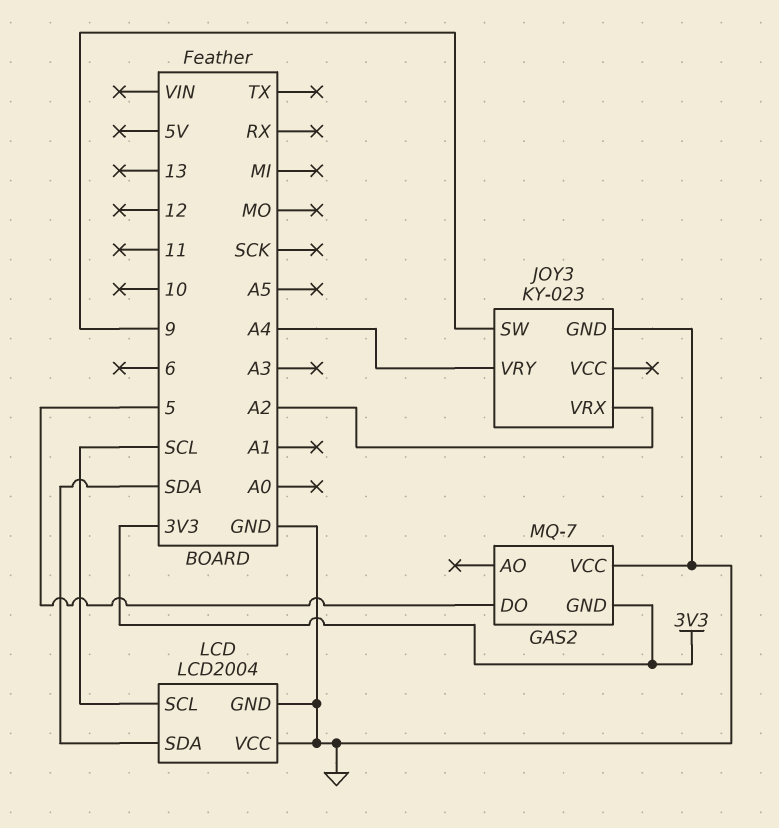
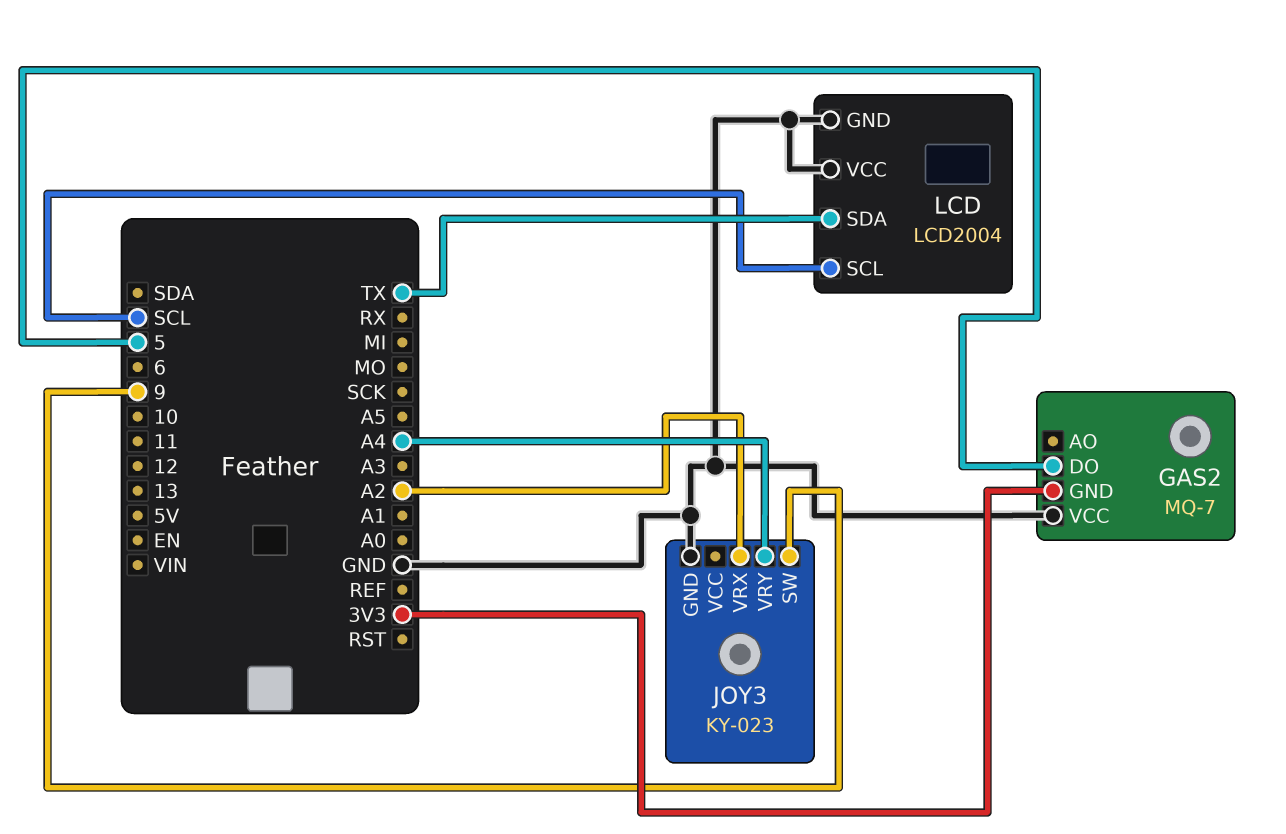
LCD pin SDA: SDA -> TX

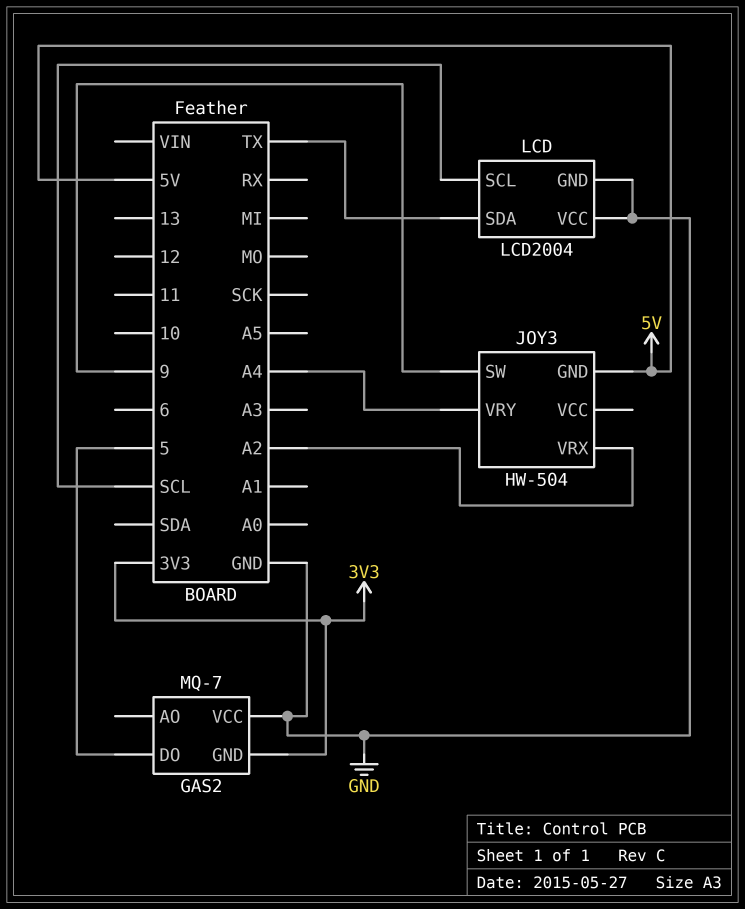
JOY3: KY-023 -> HW-504
JOY3 pin GND: GND -> 5V

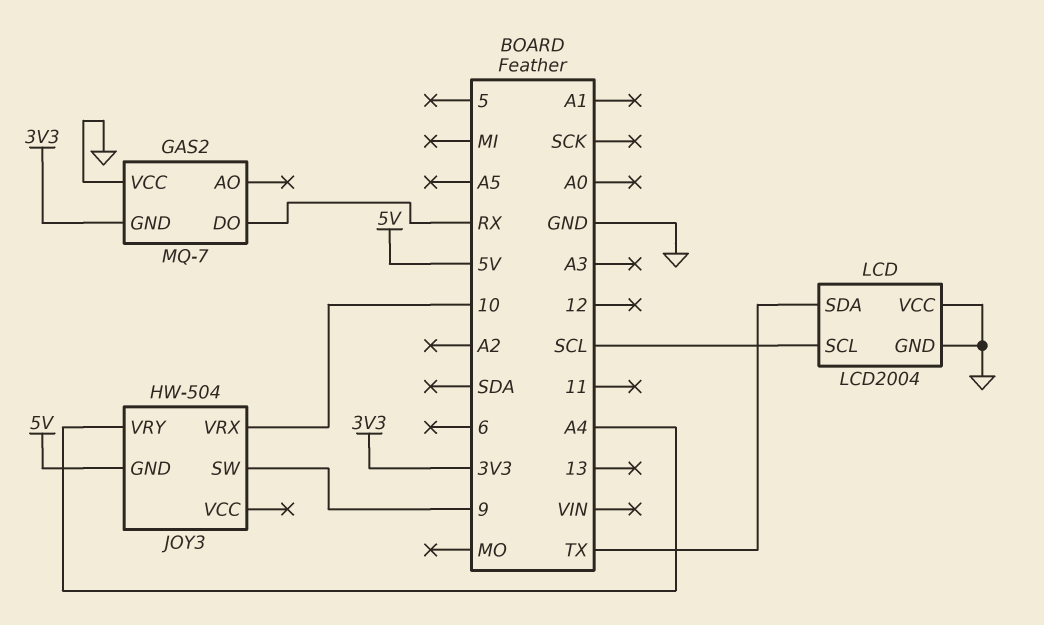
GAS2 pin DO: 5 -> RX
JOY3 pin VRX: A2 -> 10

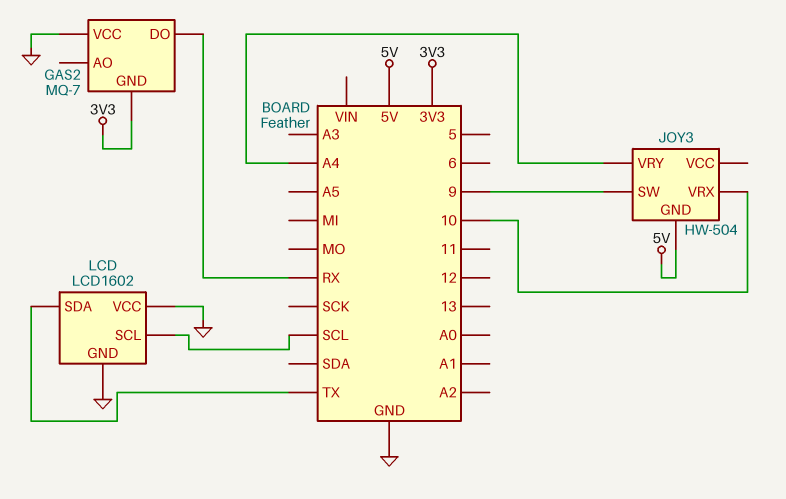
LCD: LCD2004 -> LCD1602

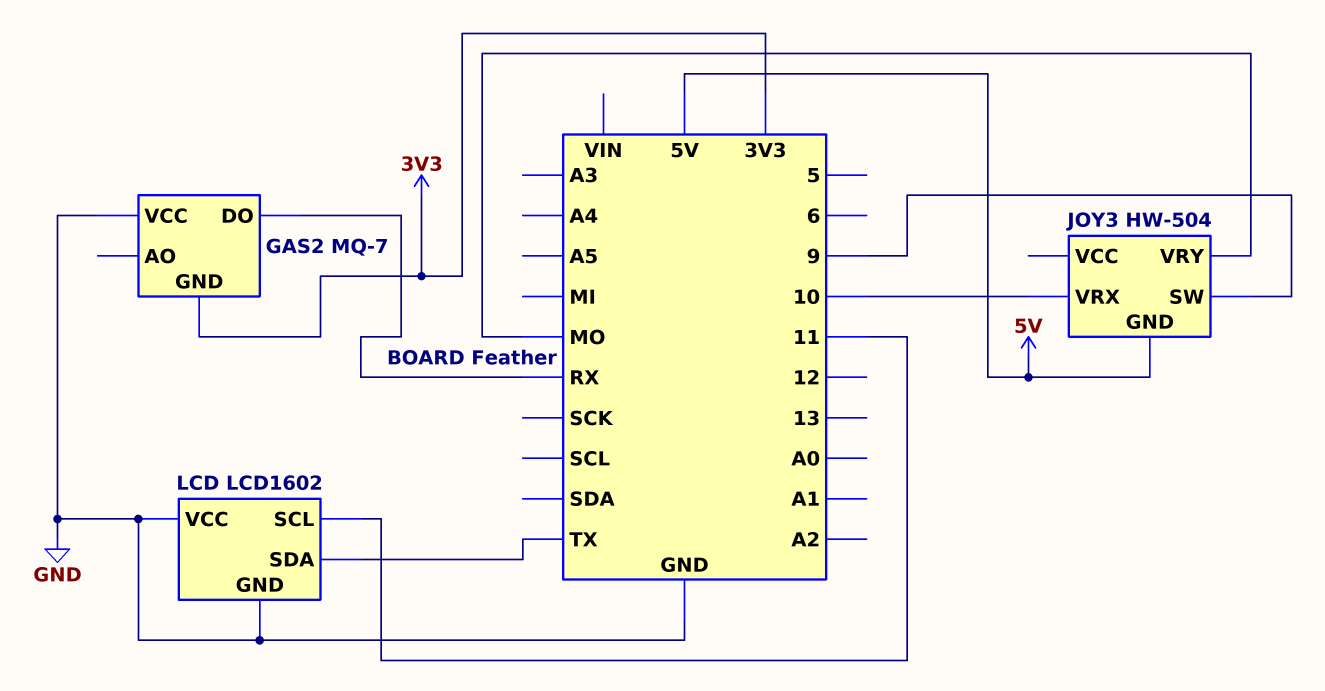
JOY3 pin VRY: A4 -> MO
LCD pin SCL: SCL -> 11

